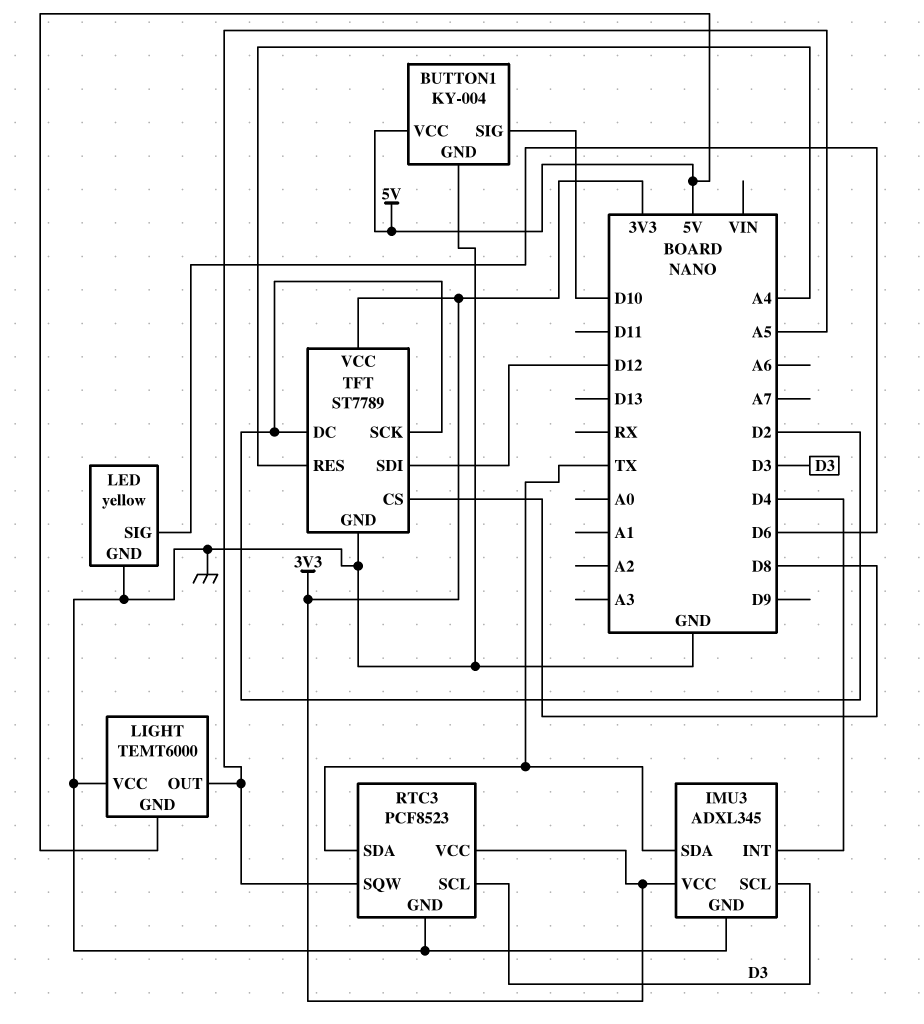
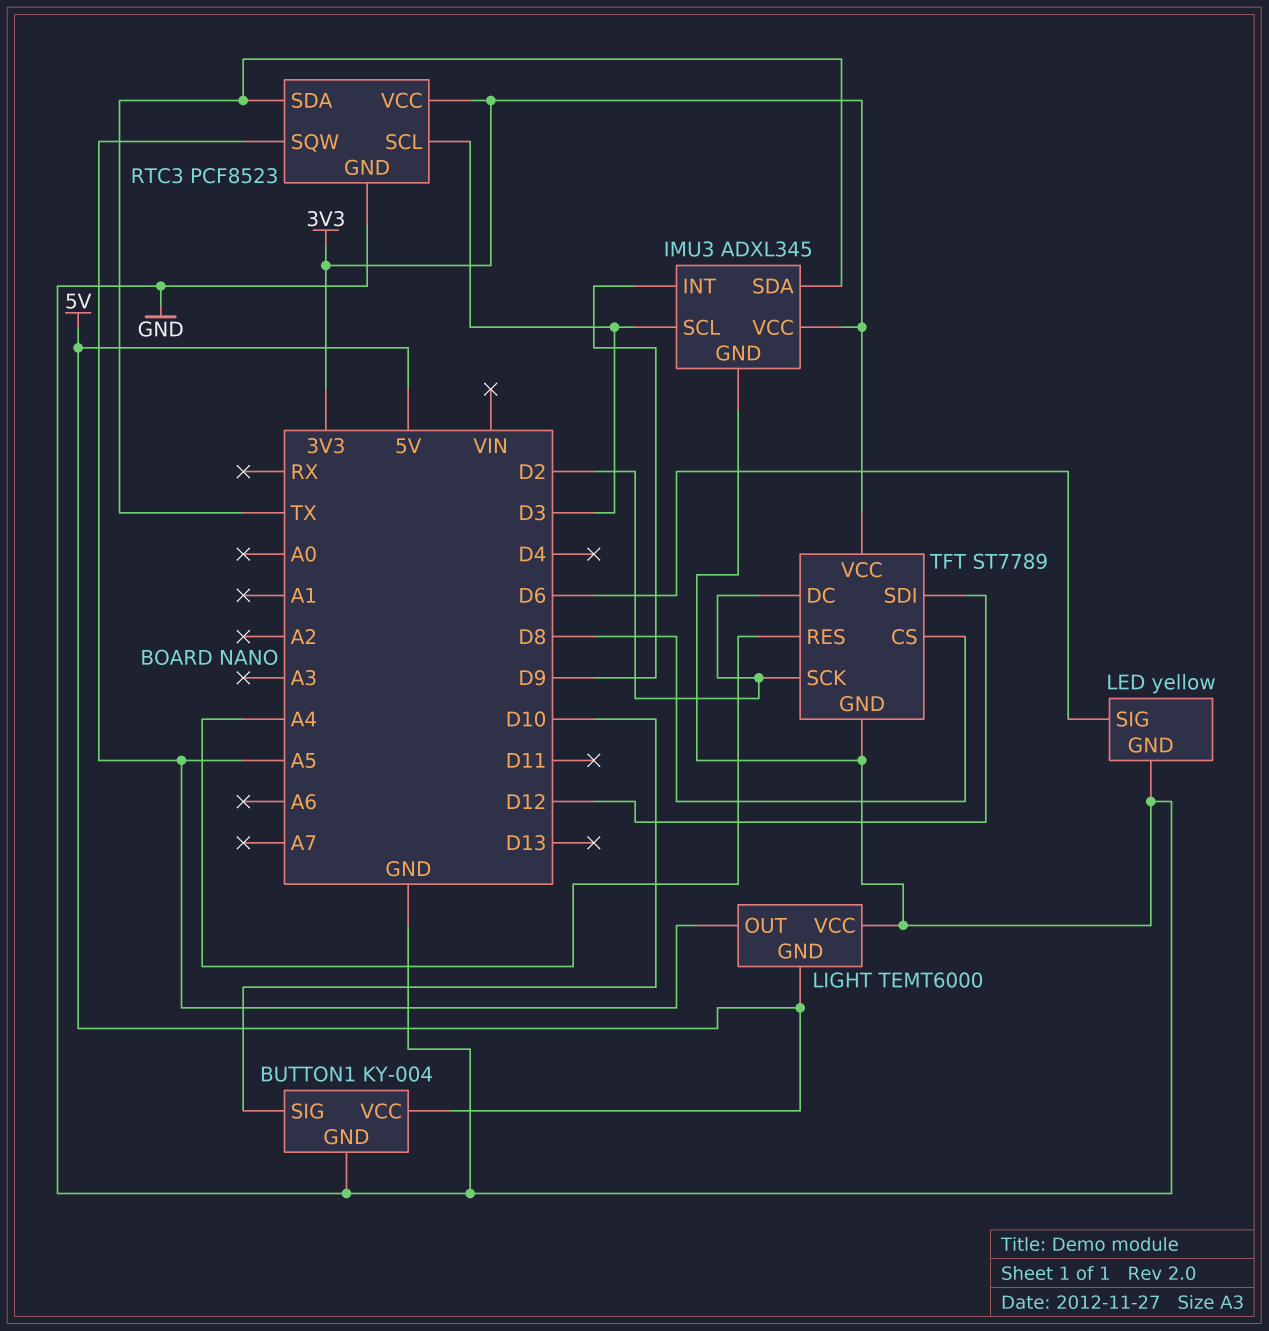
IMU3 pin INT: D4 -> D9

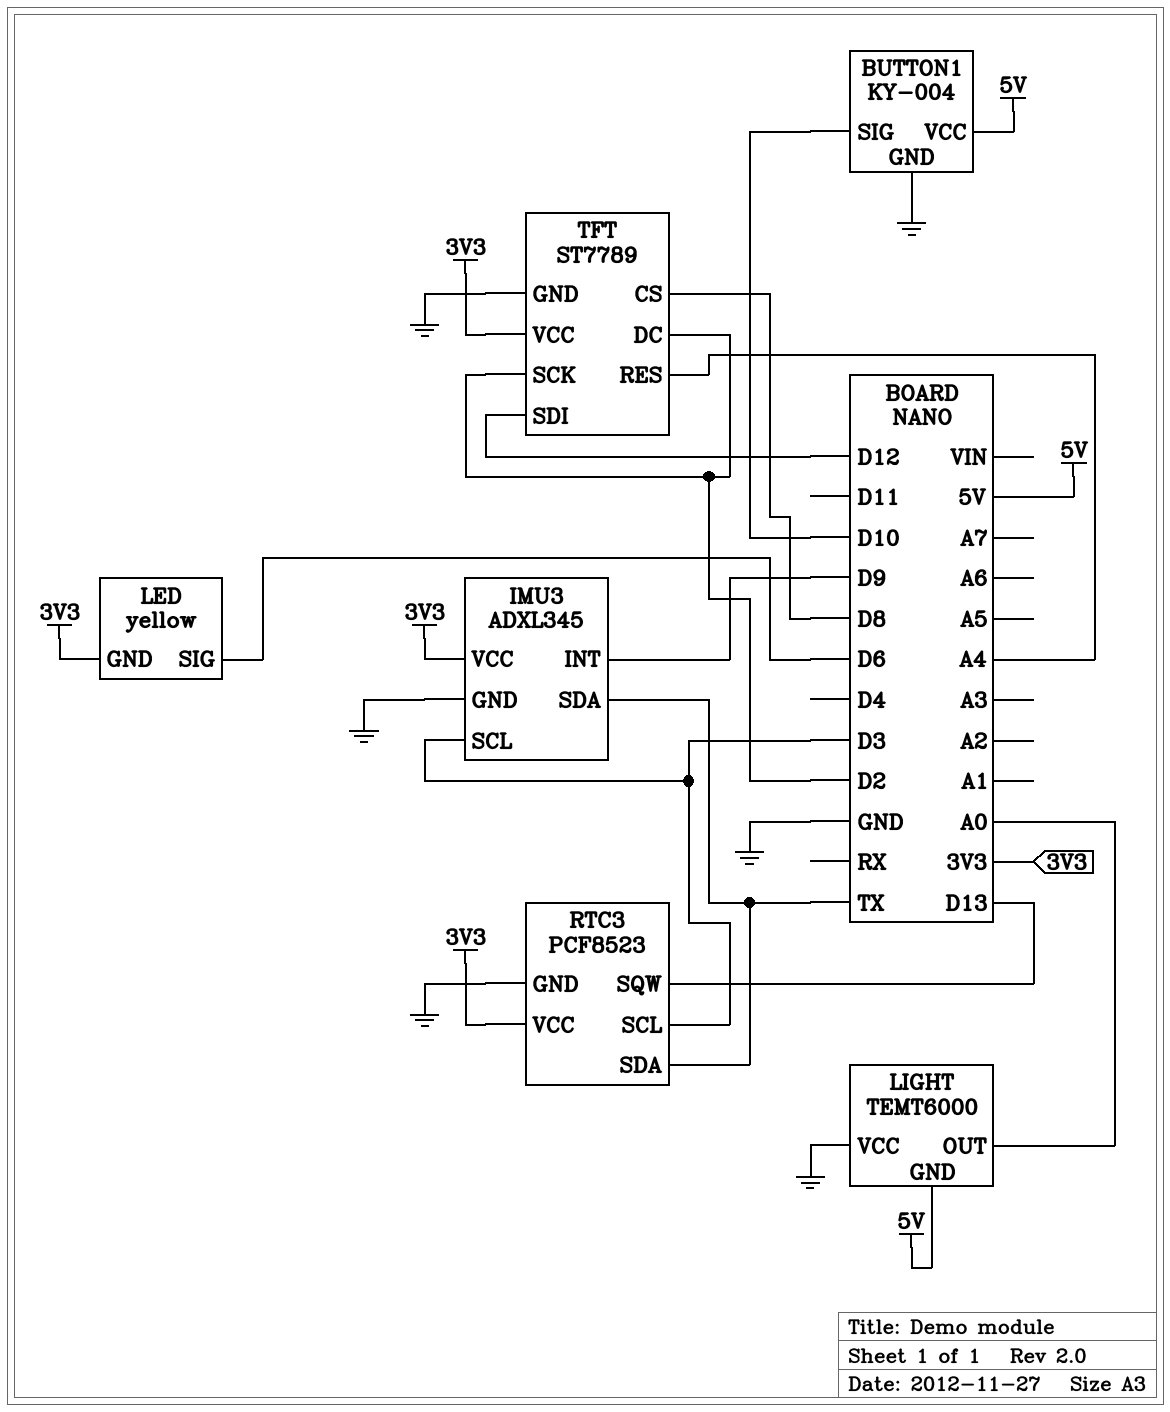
LED pin GND: GND -> 3V3
LIGHT pin OUT: A5 -> A0
RTC3 pin SQW: A5 -> D13

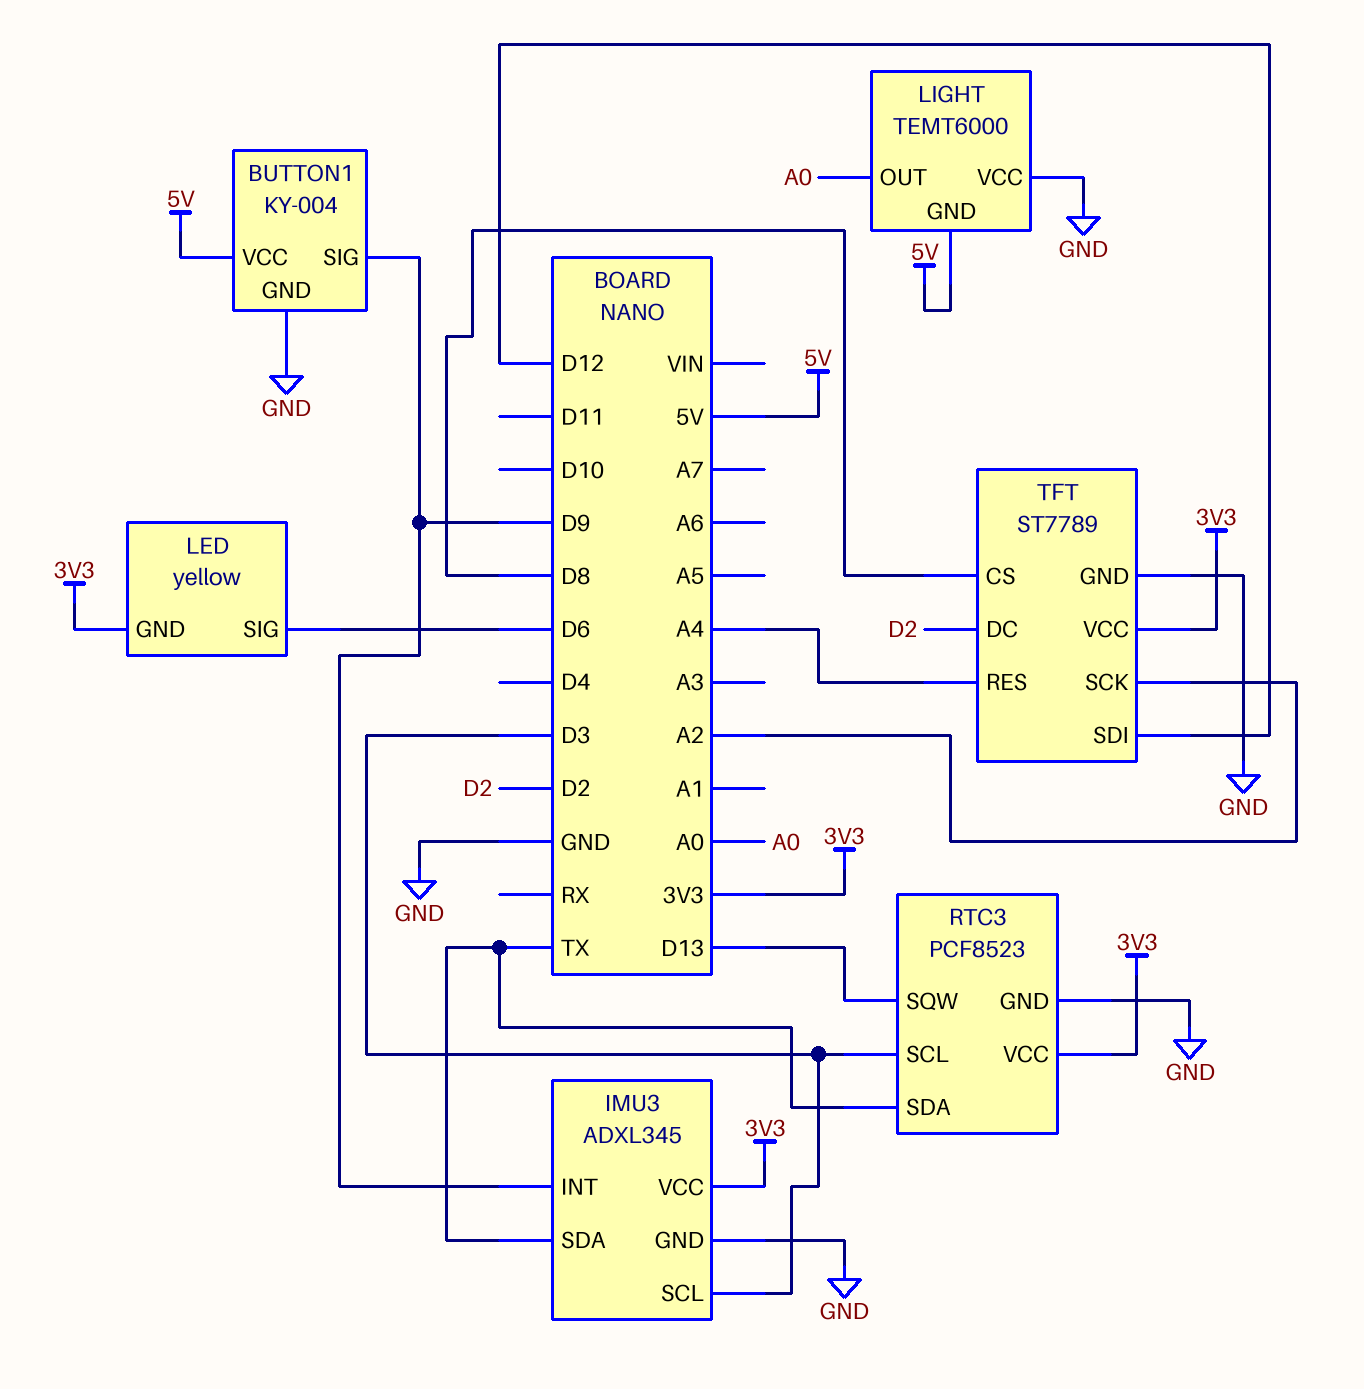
BUTTON1 pin SIG: D10 -> D9
TFT pin SCK: D2 -> A2

